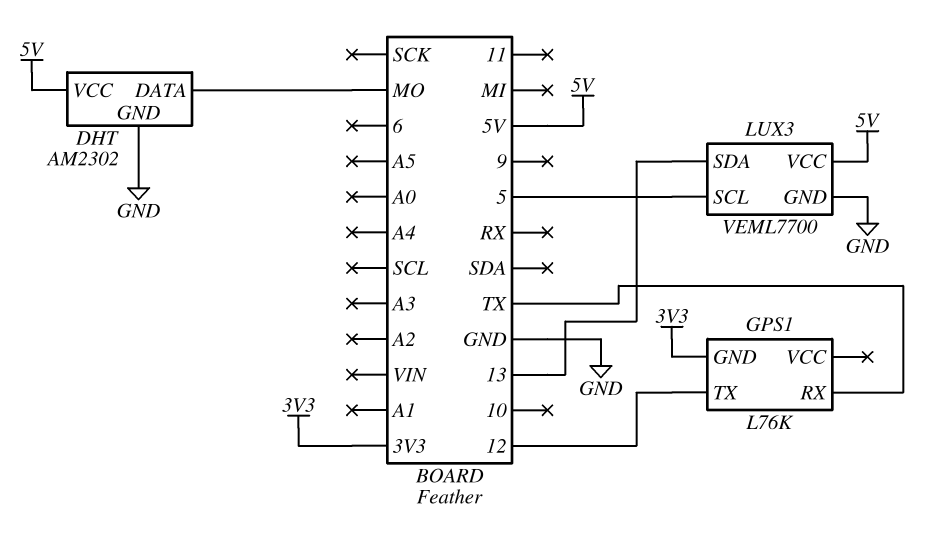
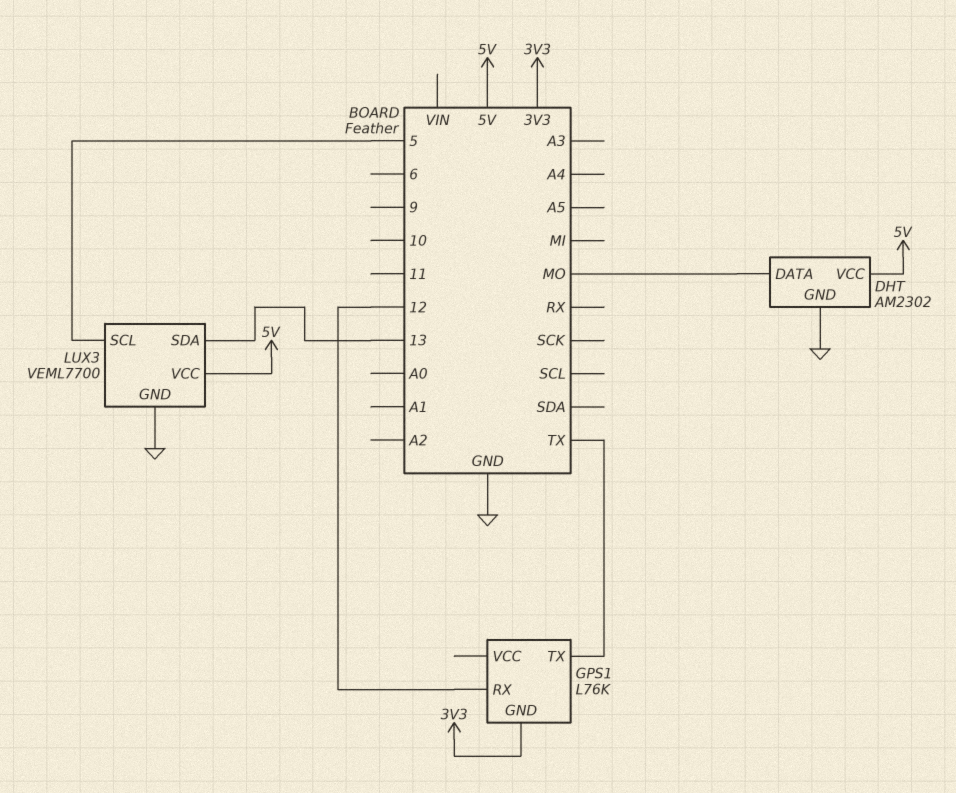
GPS1 pin RX: TX -> 12
GPS1 pin TX: 12 -> TX

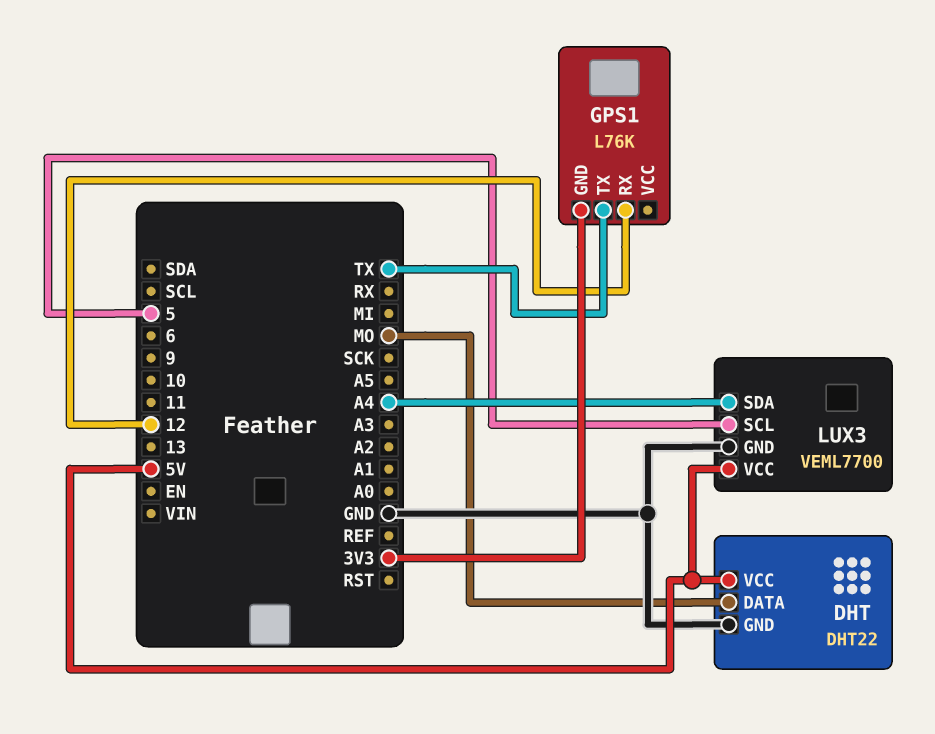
DHT: AM2302 -> DHT22
LUX3 pin SDA: 13 -> A4

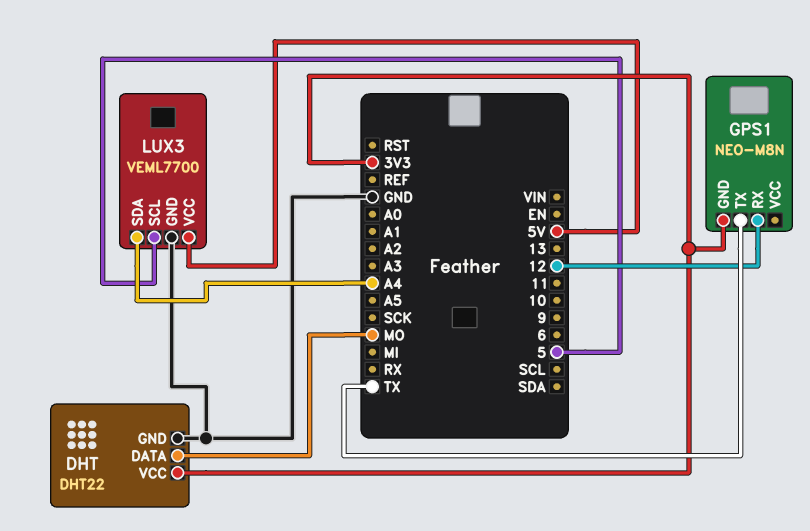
DHT pin VCC: 5V -> 3V3
GPS1: L76K -> NEO-M8N

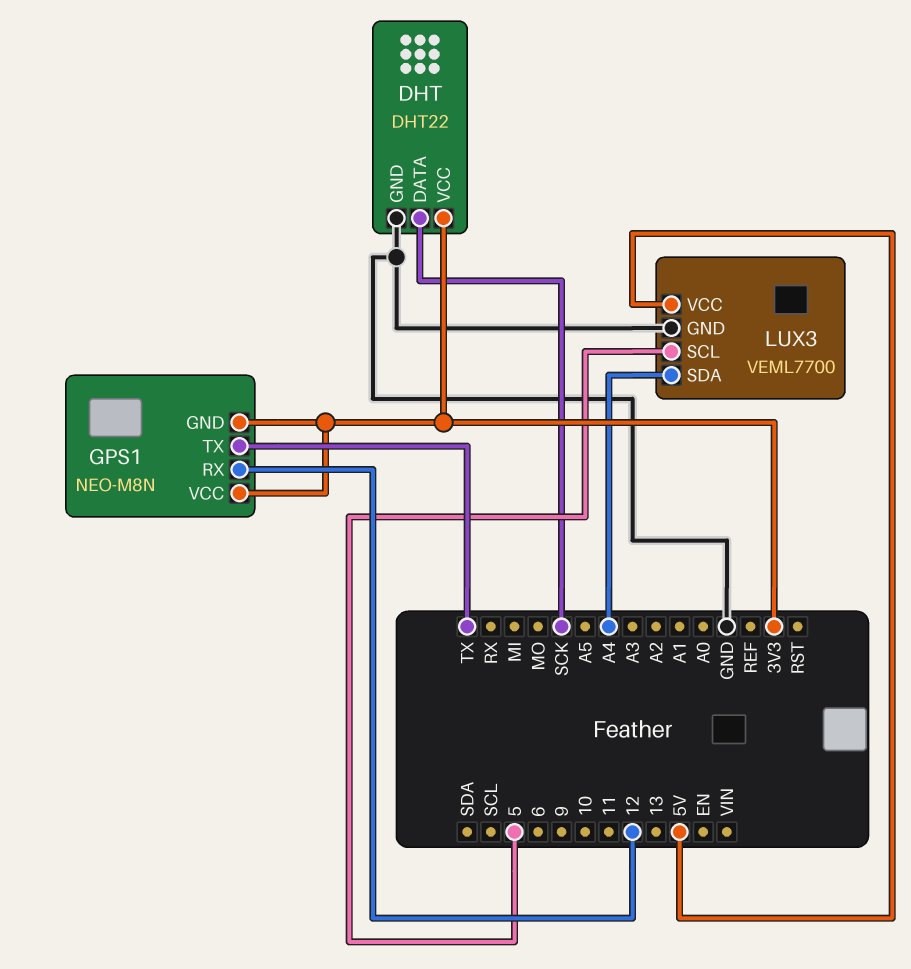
DHT pin DATA: MO -> SCK
GPS1 pin VCC: none -> 3V3

